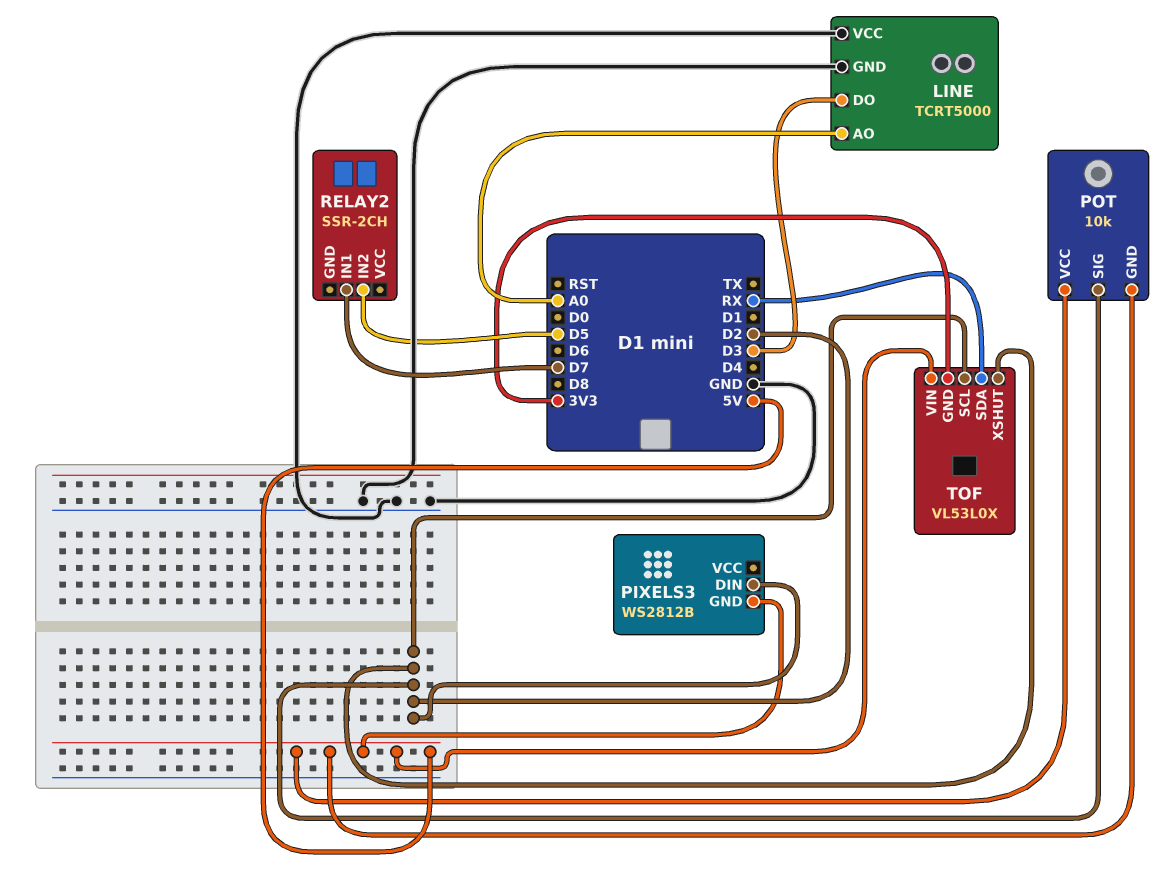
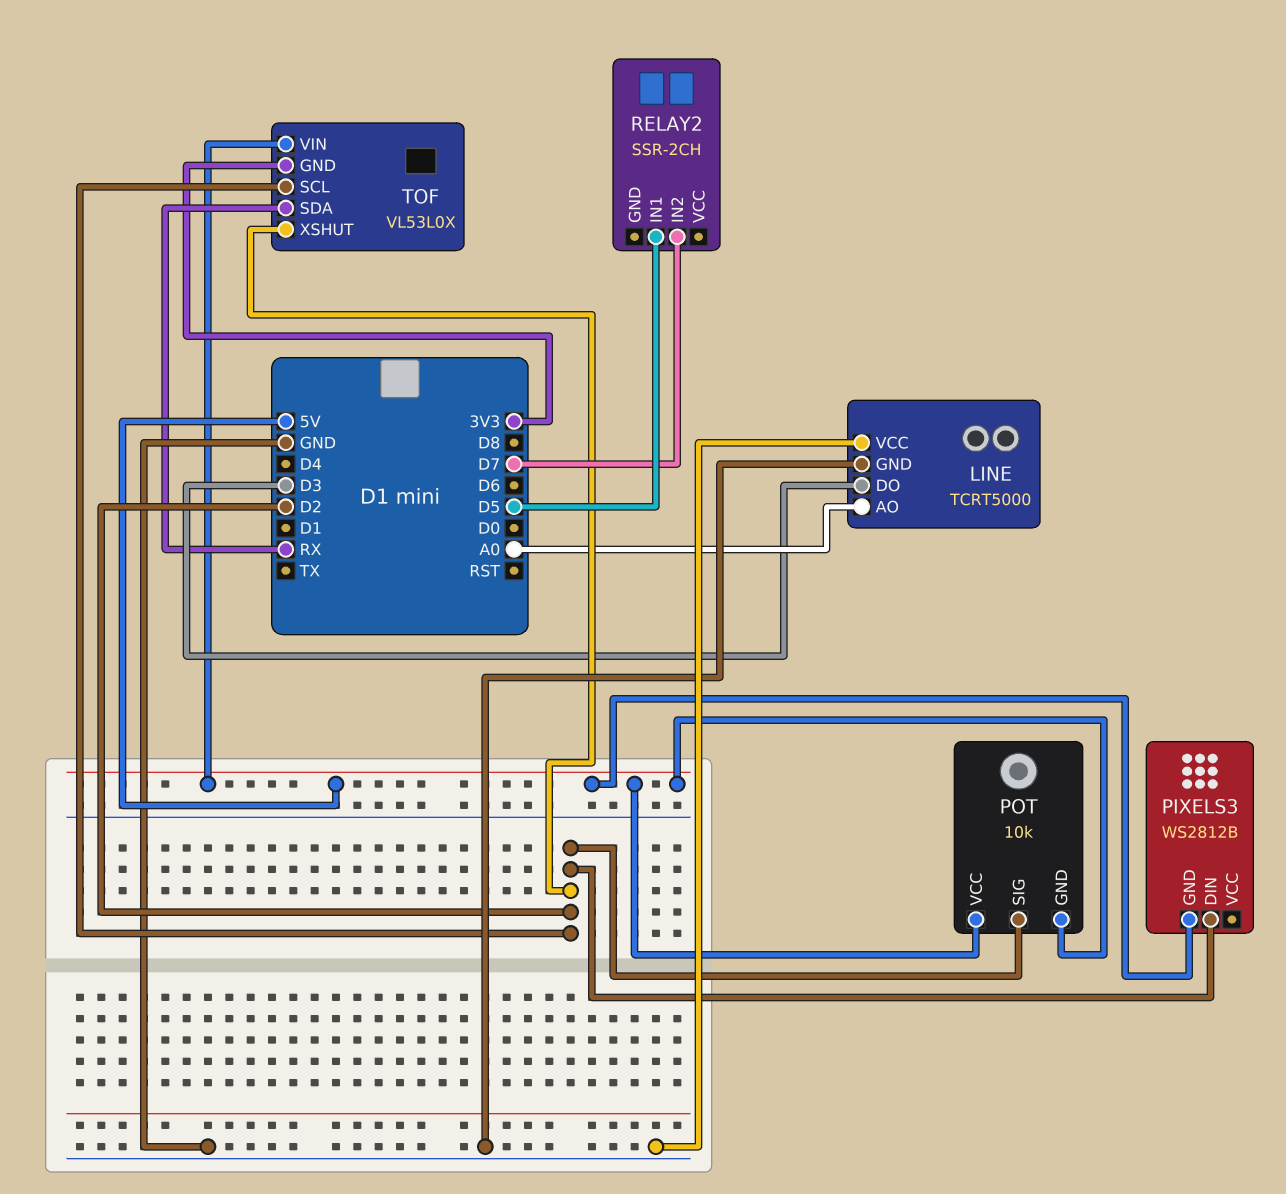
RELAY2 pin IN1: D7 -> D5
RELAY2 pin IN2: D5 -> D7

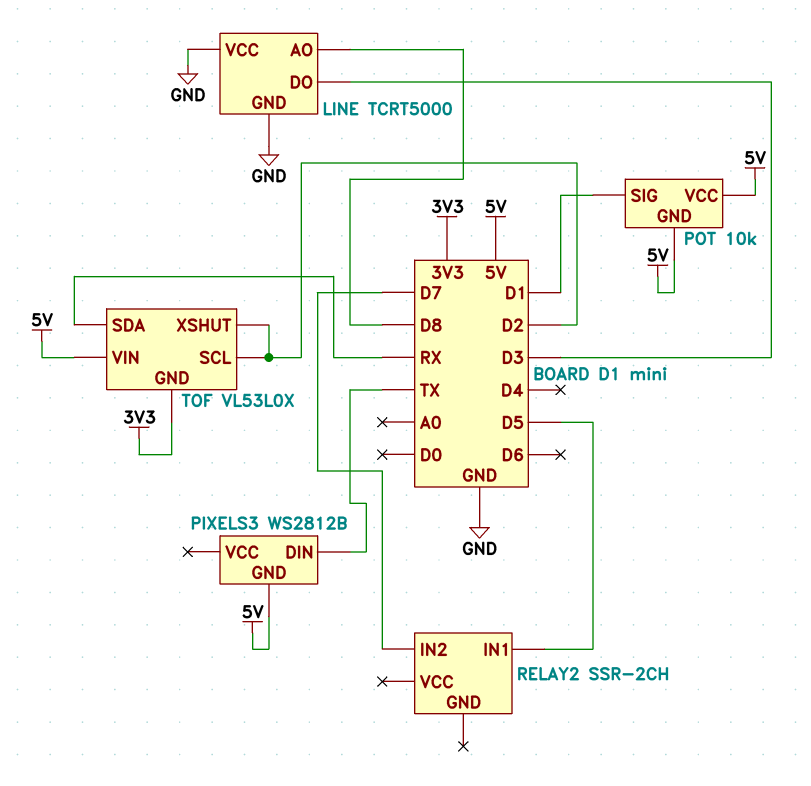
LINE pin AO: A0 -> D8
PIXELS3 pin DIN: D2 -> TX
POT pin SIG: D2 -> D1

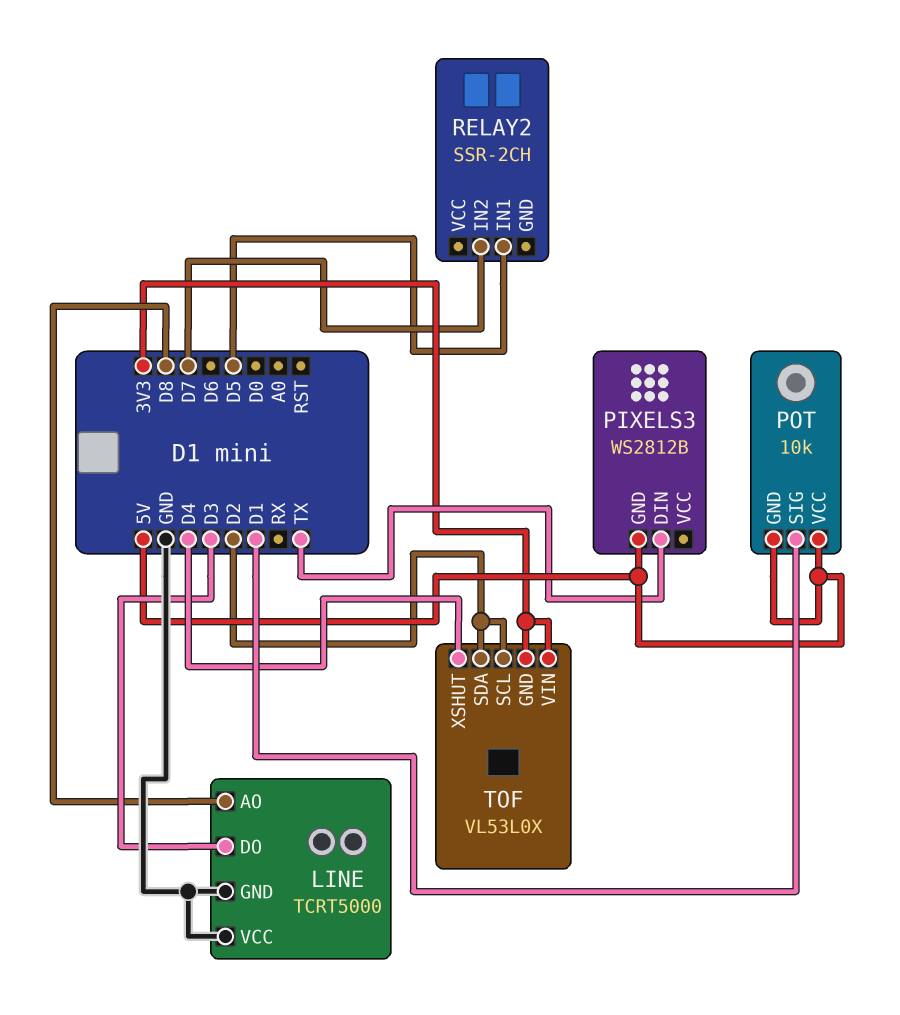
TOF pin SDA: RX -> D2
TOF pin VIN: 5V -> 3V3
TOF pin XSHUT: D2 -> D4

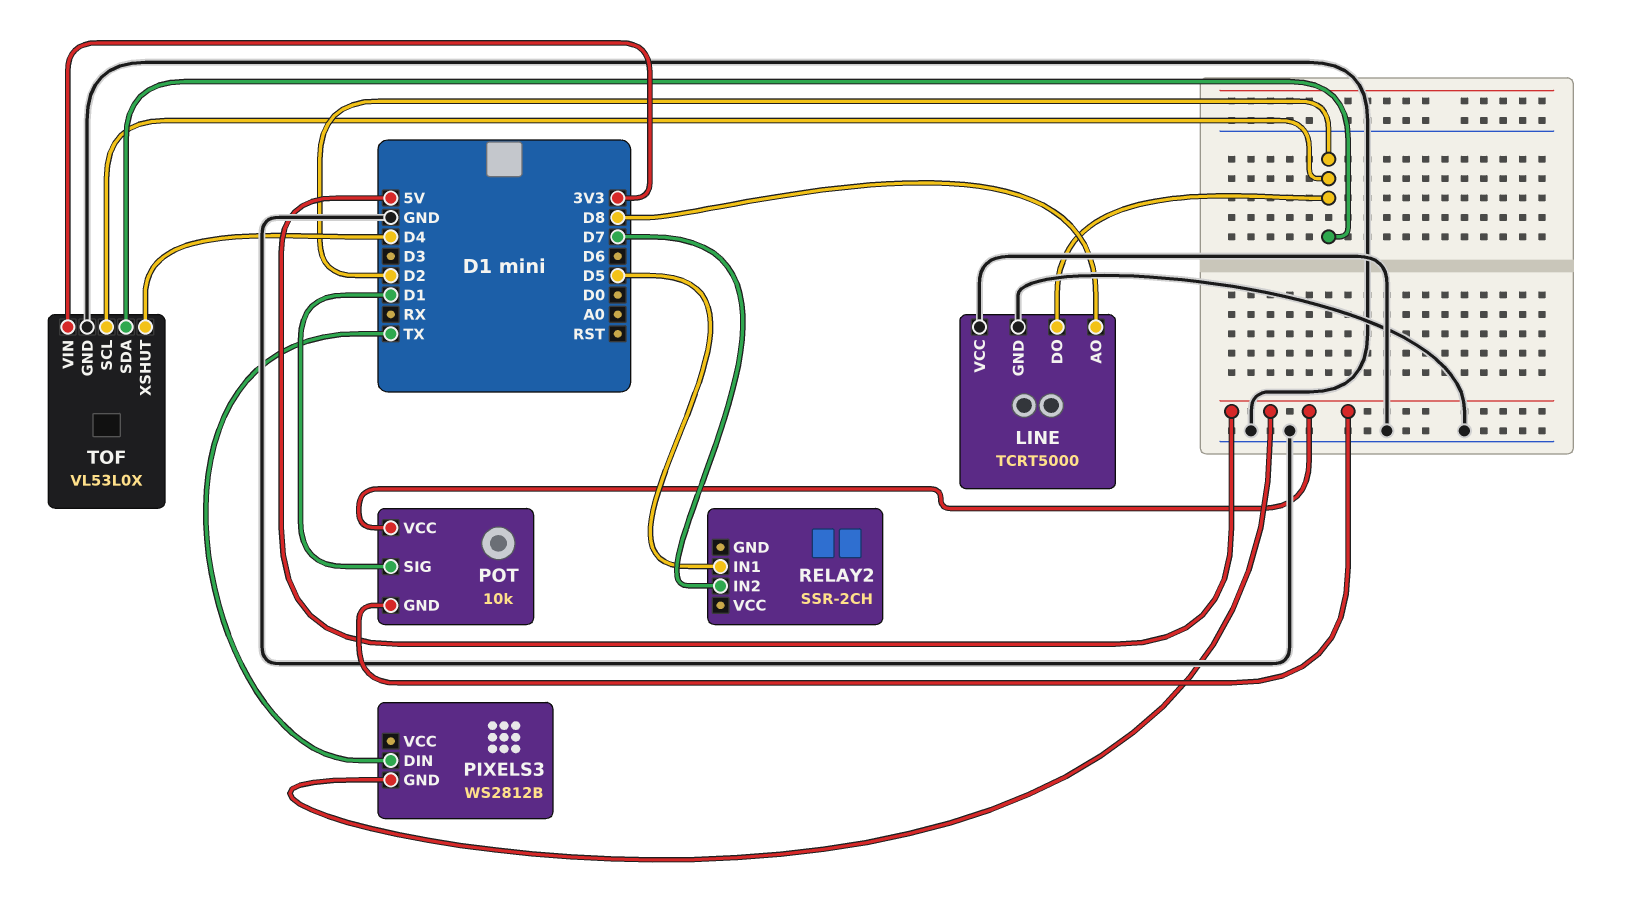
LINE pin DO: D3 -> D2
TOF pin GND: 3V3 -> GND

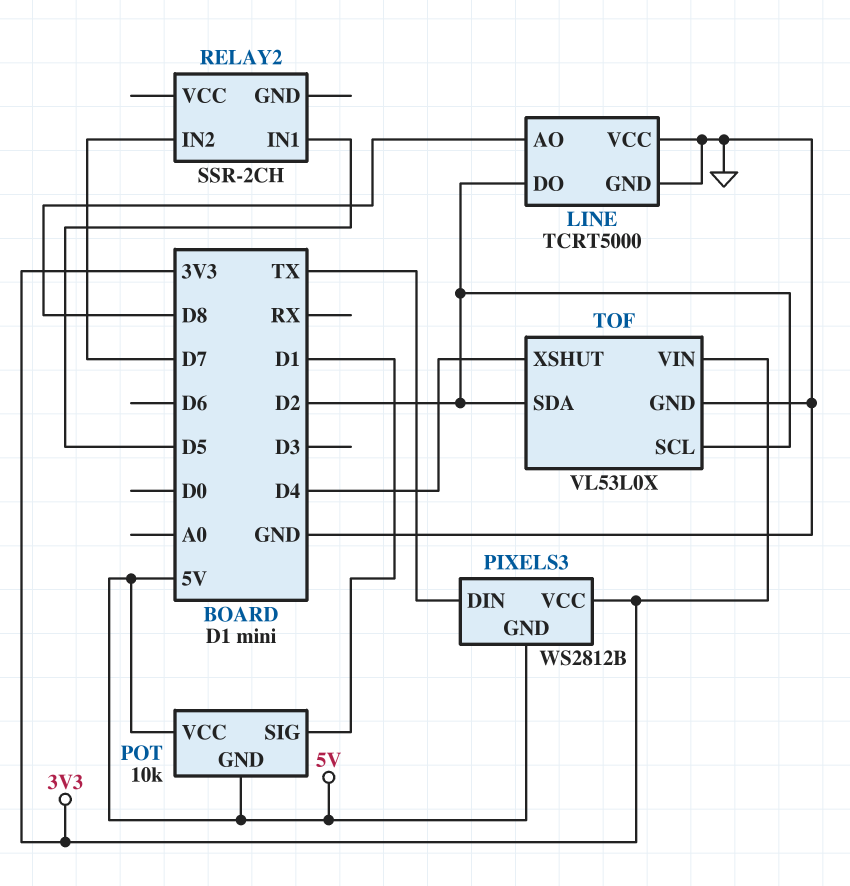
PIXELS3 pin VCC: none -> 3V3

